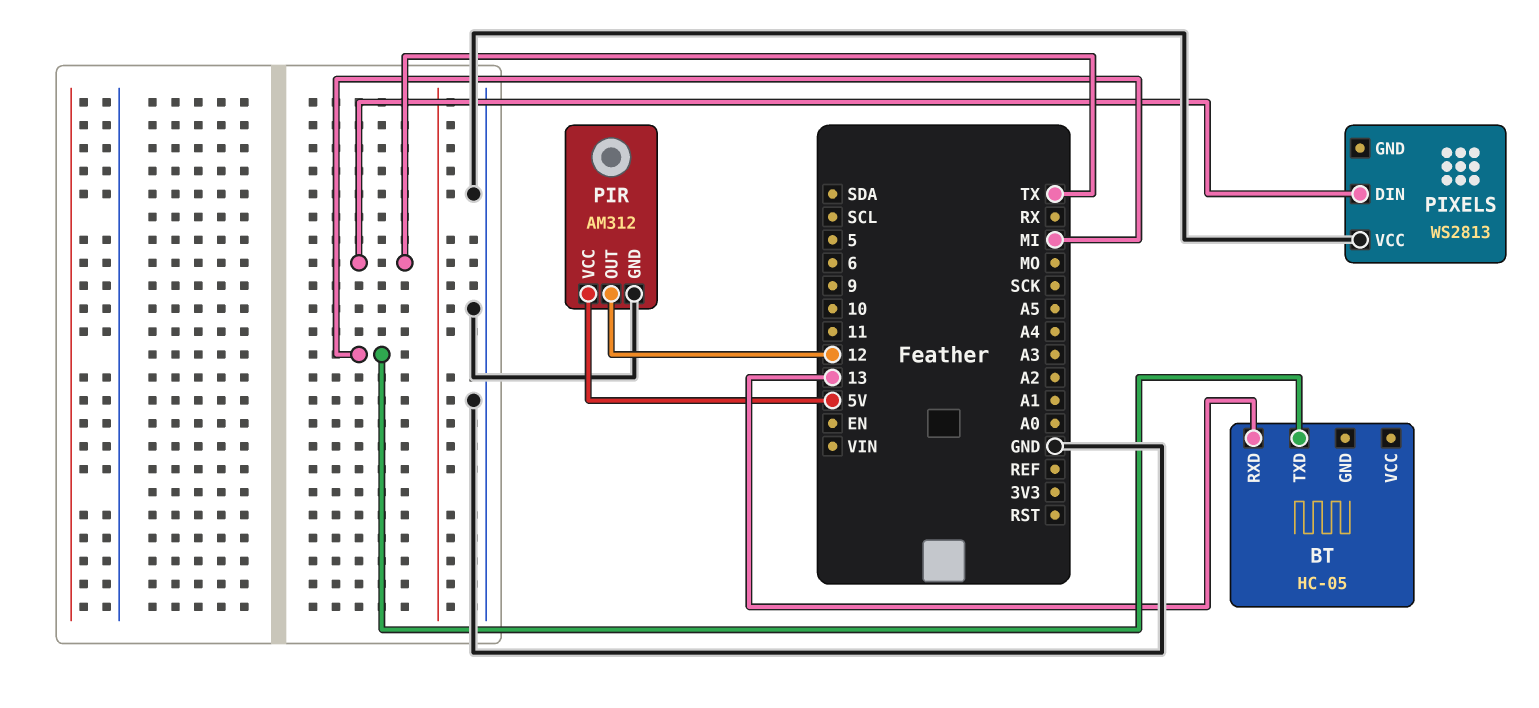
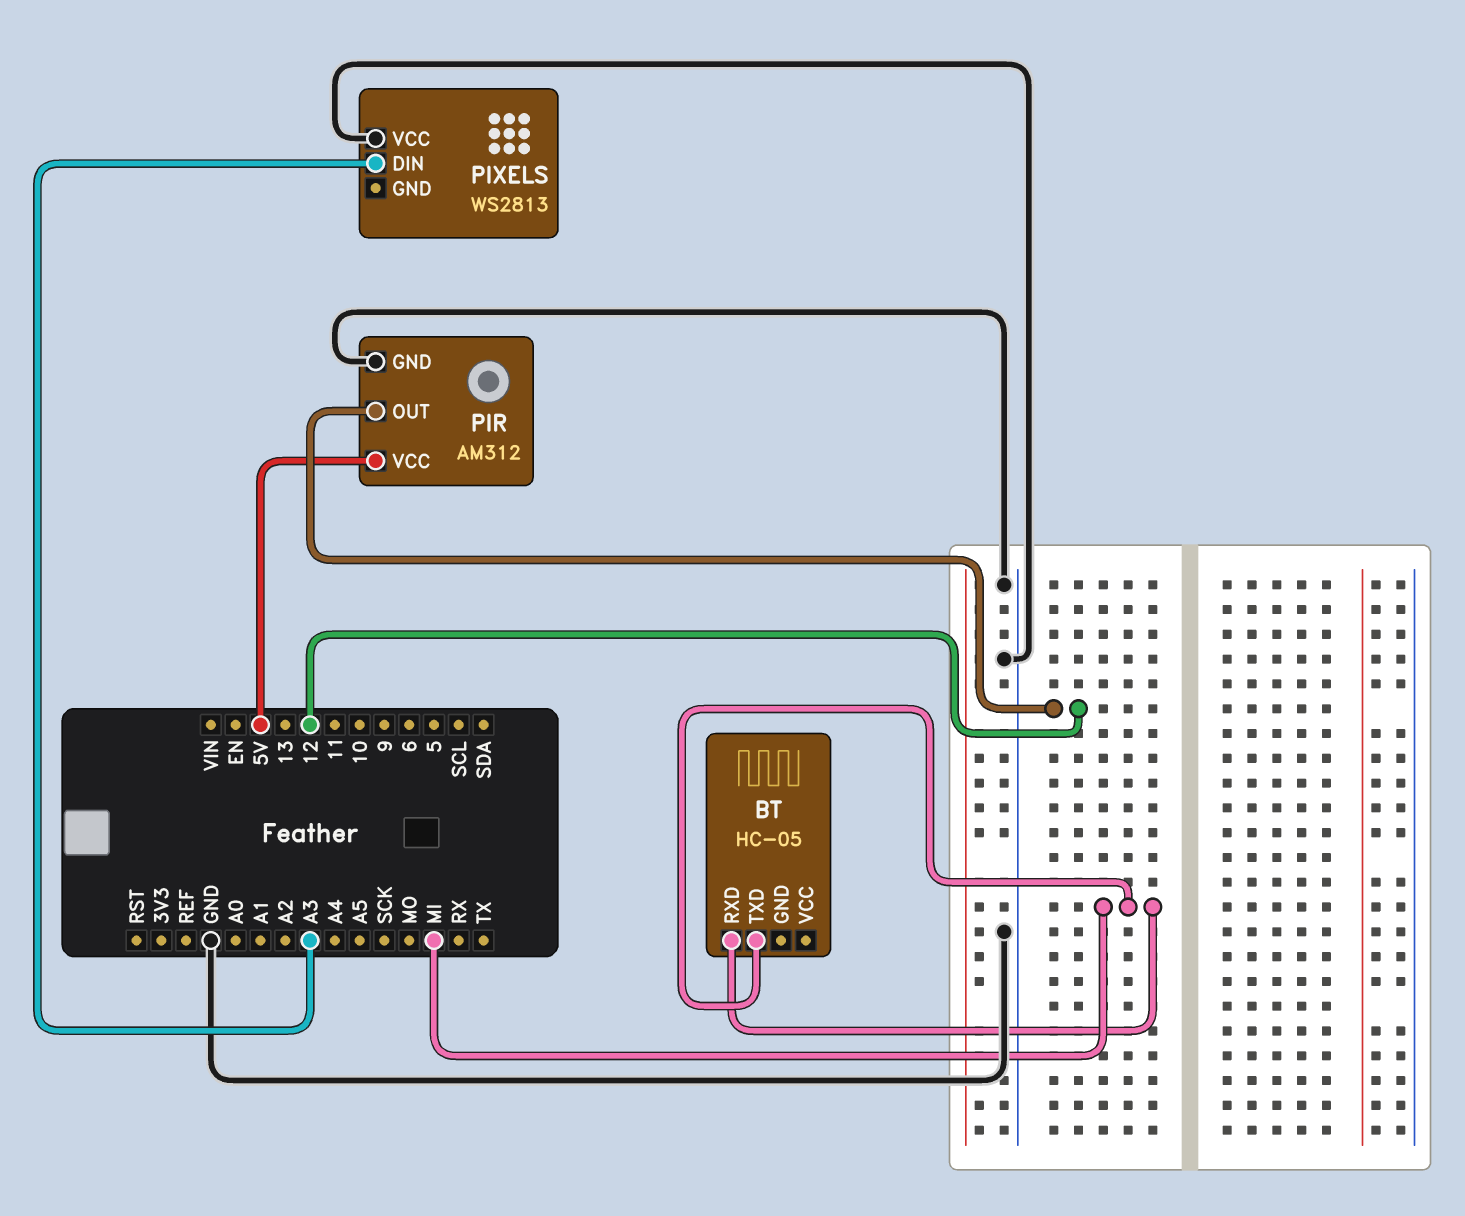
BT pin RXD: 13 -> MI
PIXELS pin DIN: TX -> A3

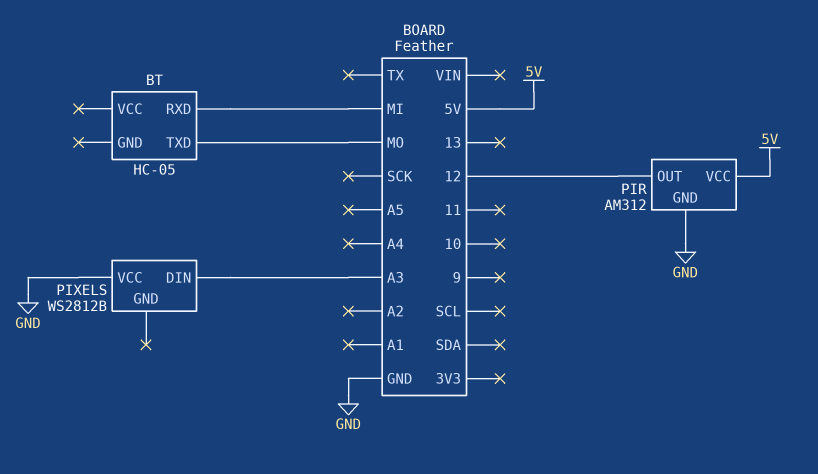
BT pin TXD: MI -> MO
PIXELS: WS2813 -> WS2812B

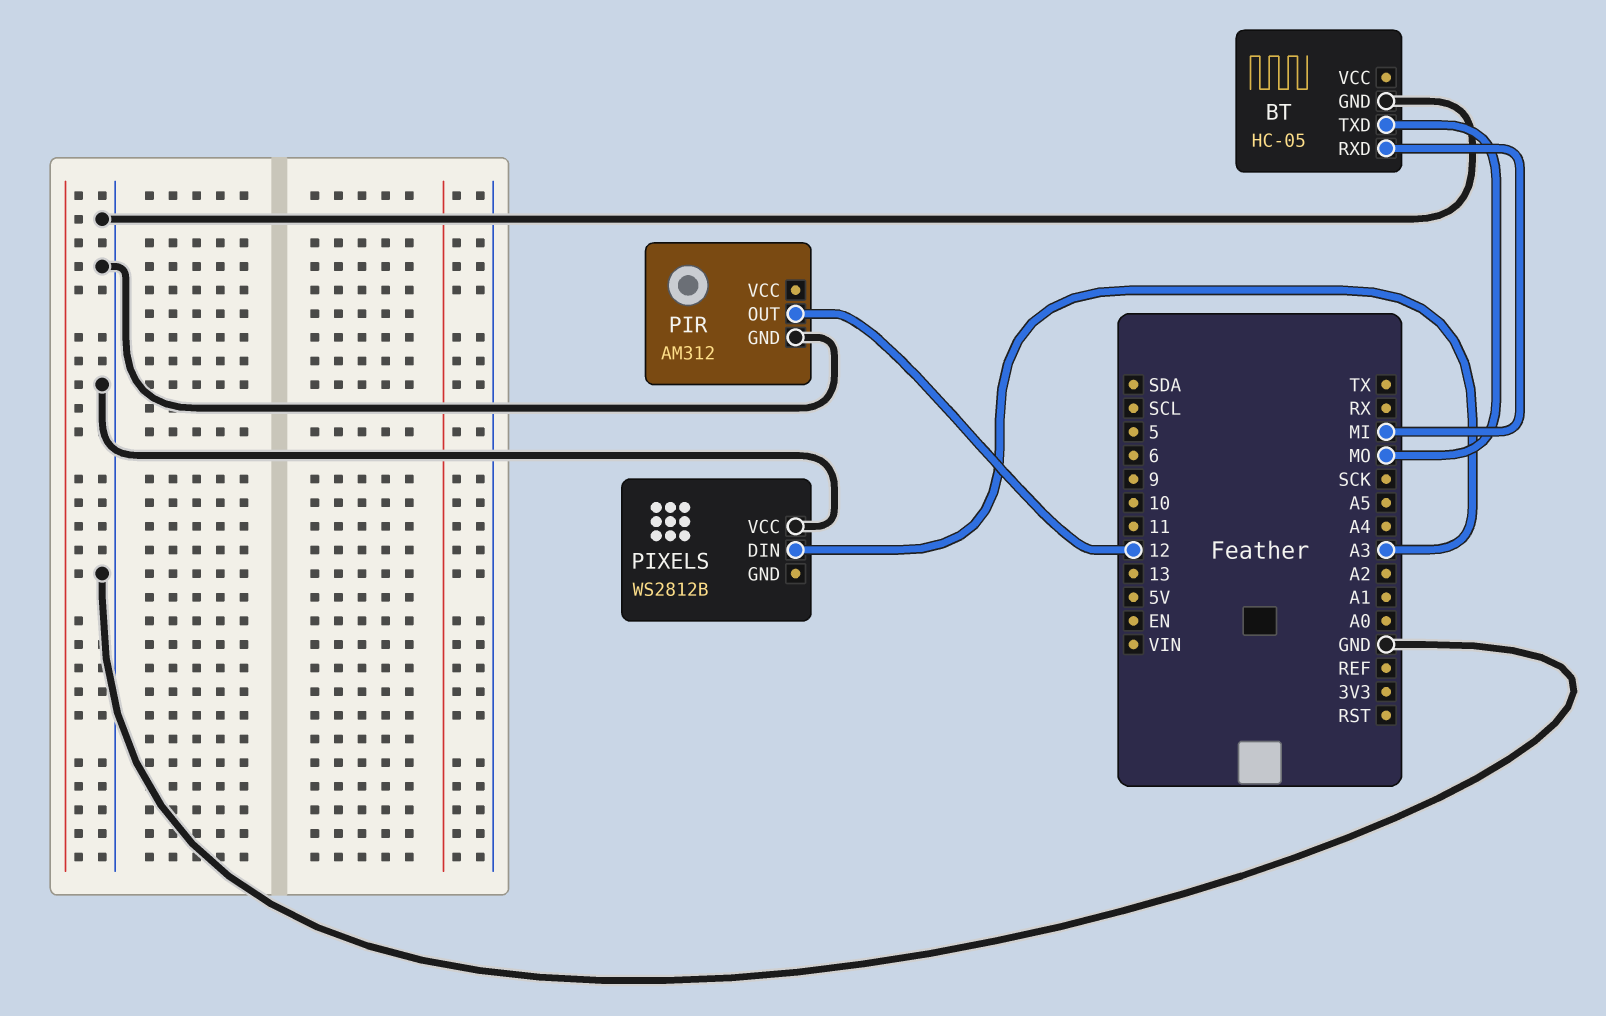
BT pin GND: none -> GND
PIR pin VCC: 5V -> none

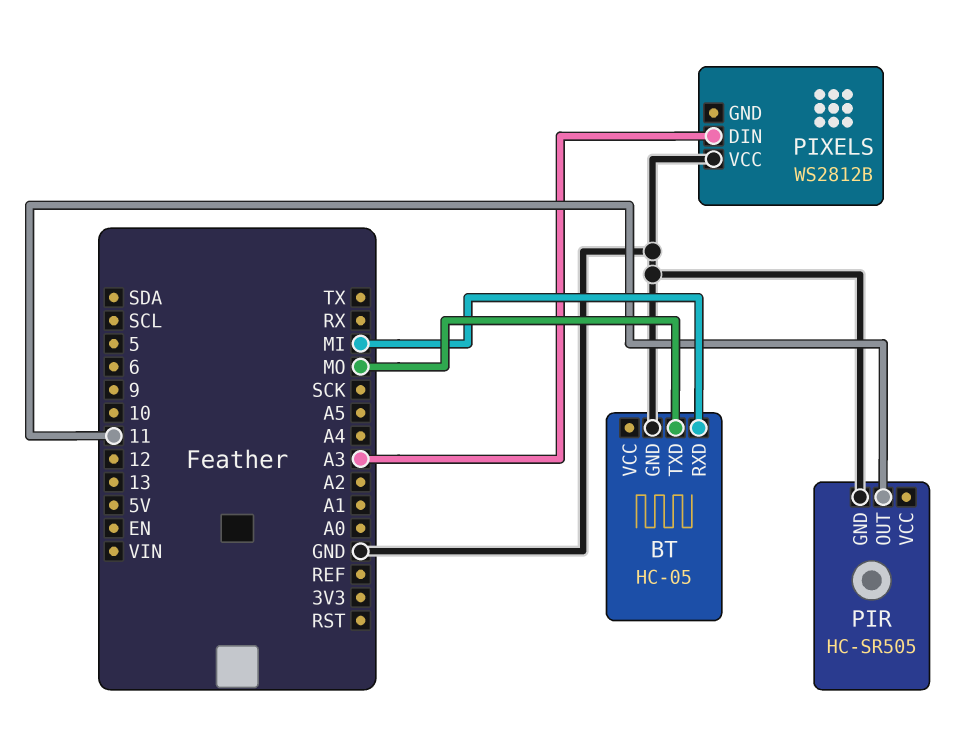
PIR: AM312 -> HC-SR505
PIR pin OUT: 12 -> 11

